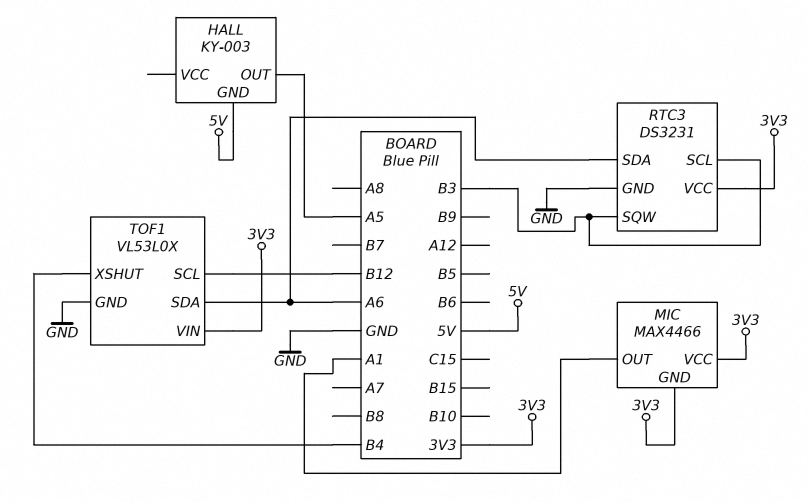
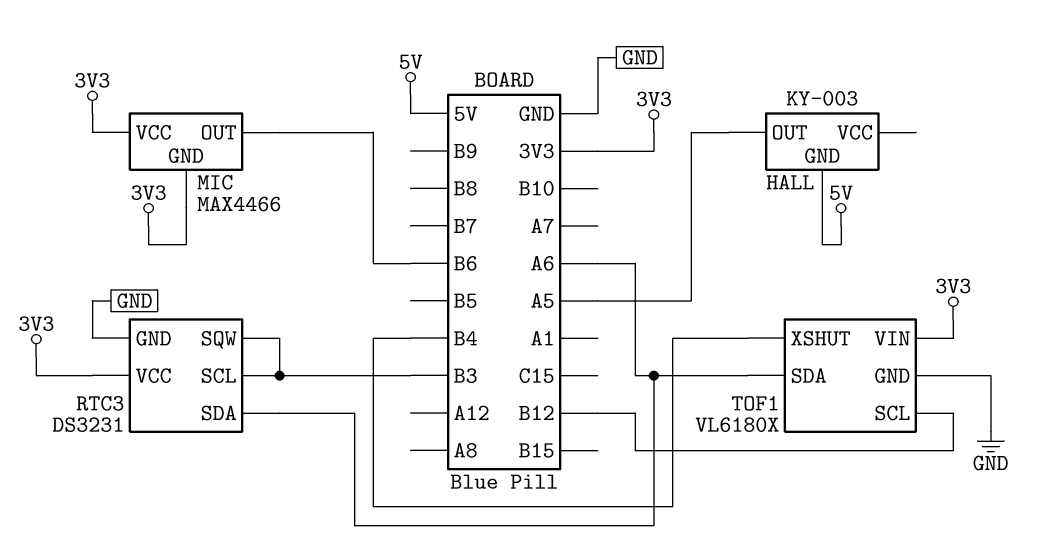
MIC pin OUT: A1 -> B6
TOF1: VL53L0X -> VL6180X

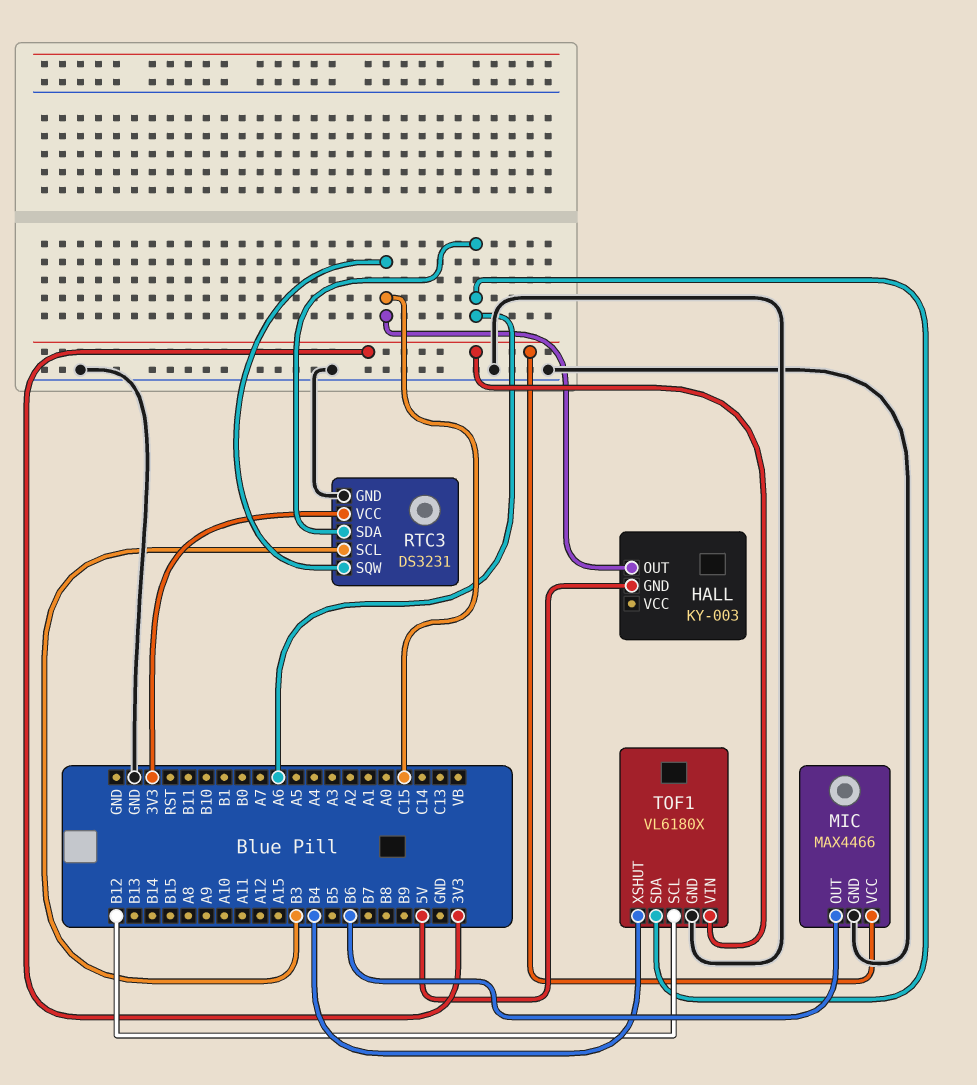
HALL pin OUT: A5 -> C15
MIC pin GND: 3V3 -> GND
RTC3 pin SQW: B3 -> C15

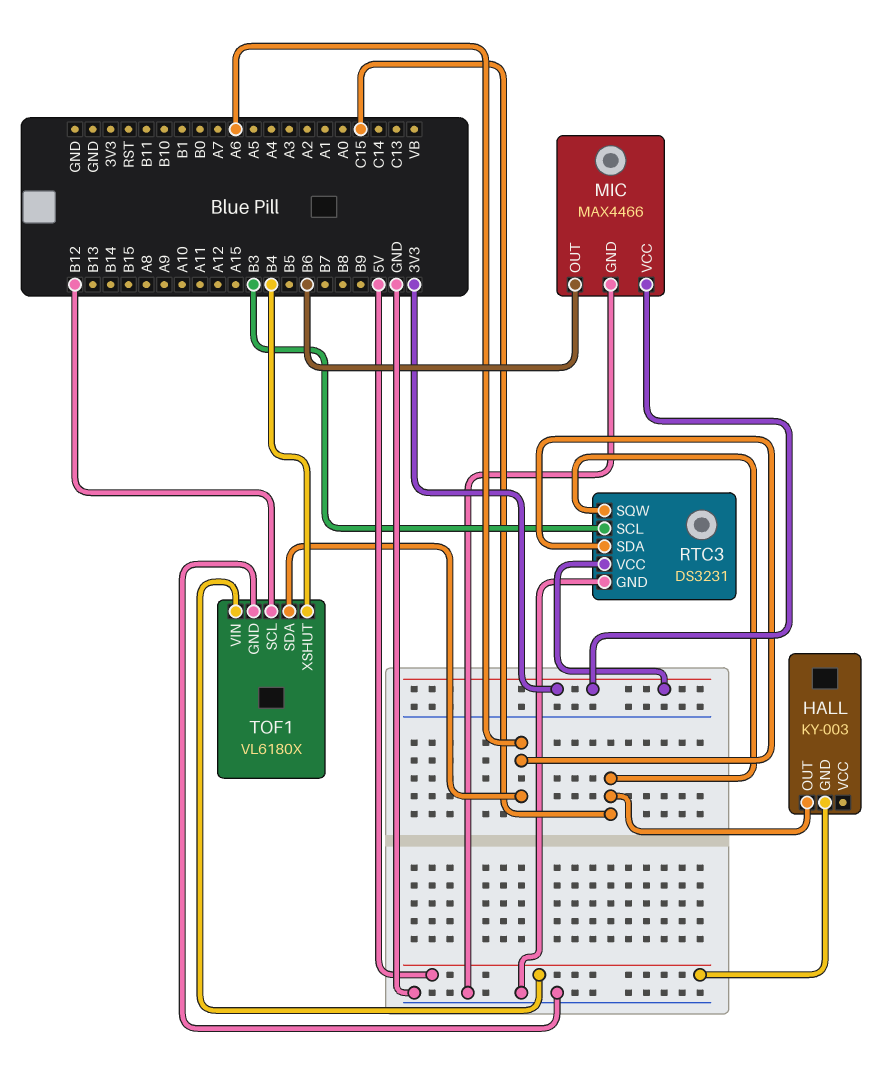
TOF1 pin VIN: 3V3 -> 5V

